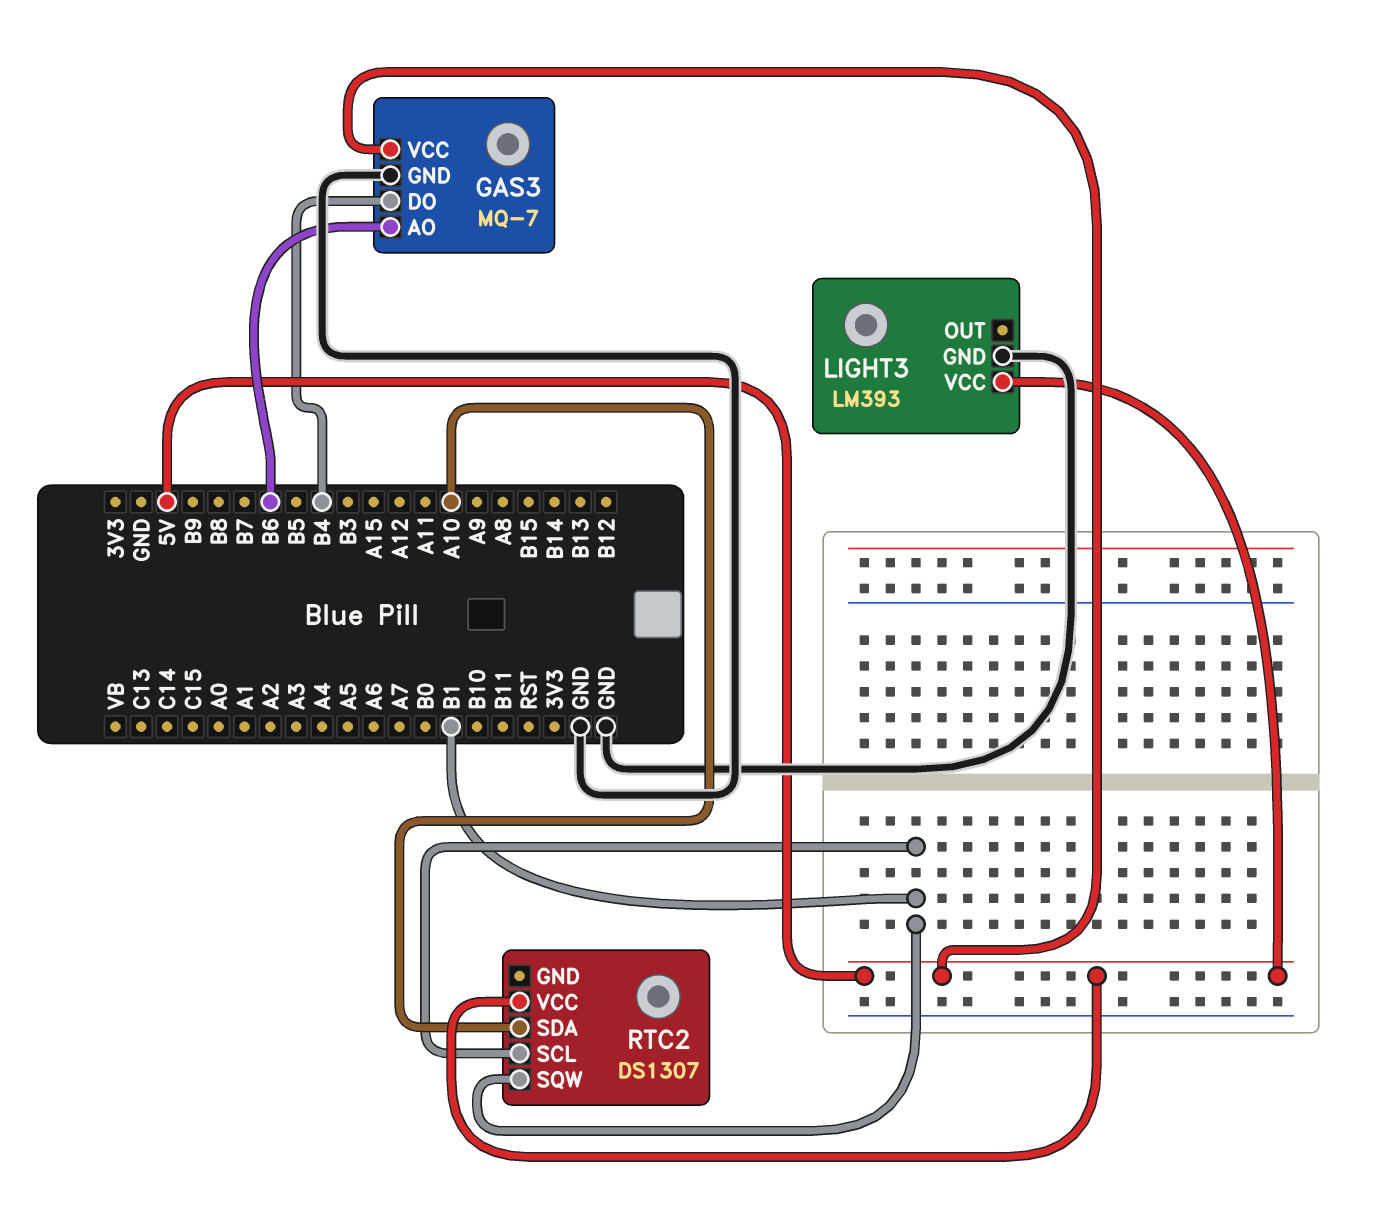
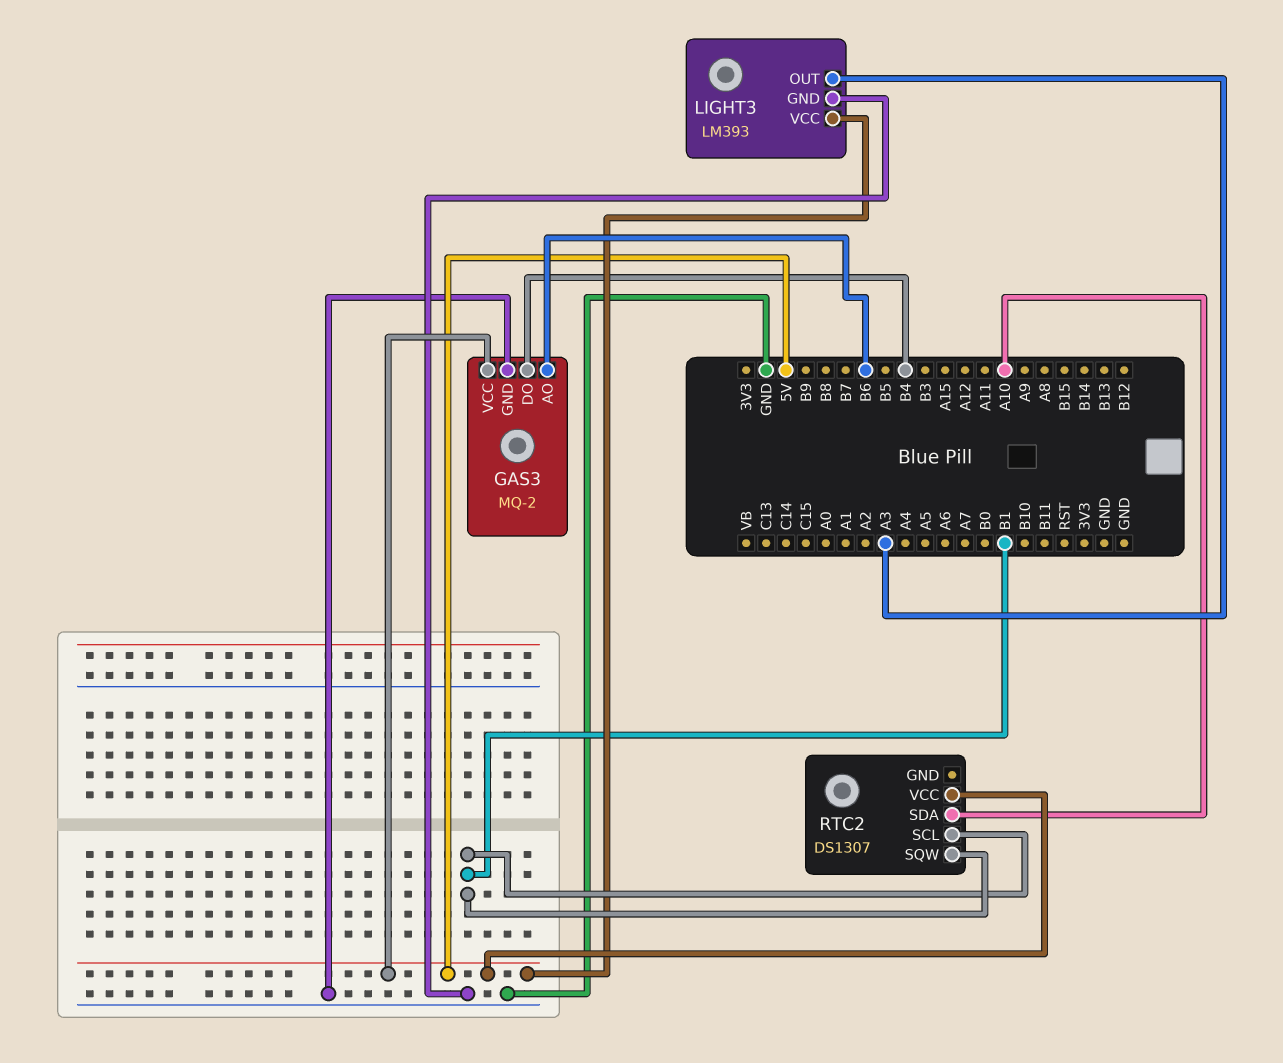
GAS3: MQ-7 -> MQ-2
LIGHT3 pin OUT: none -> A3

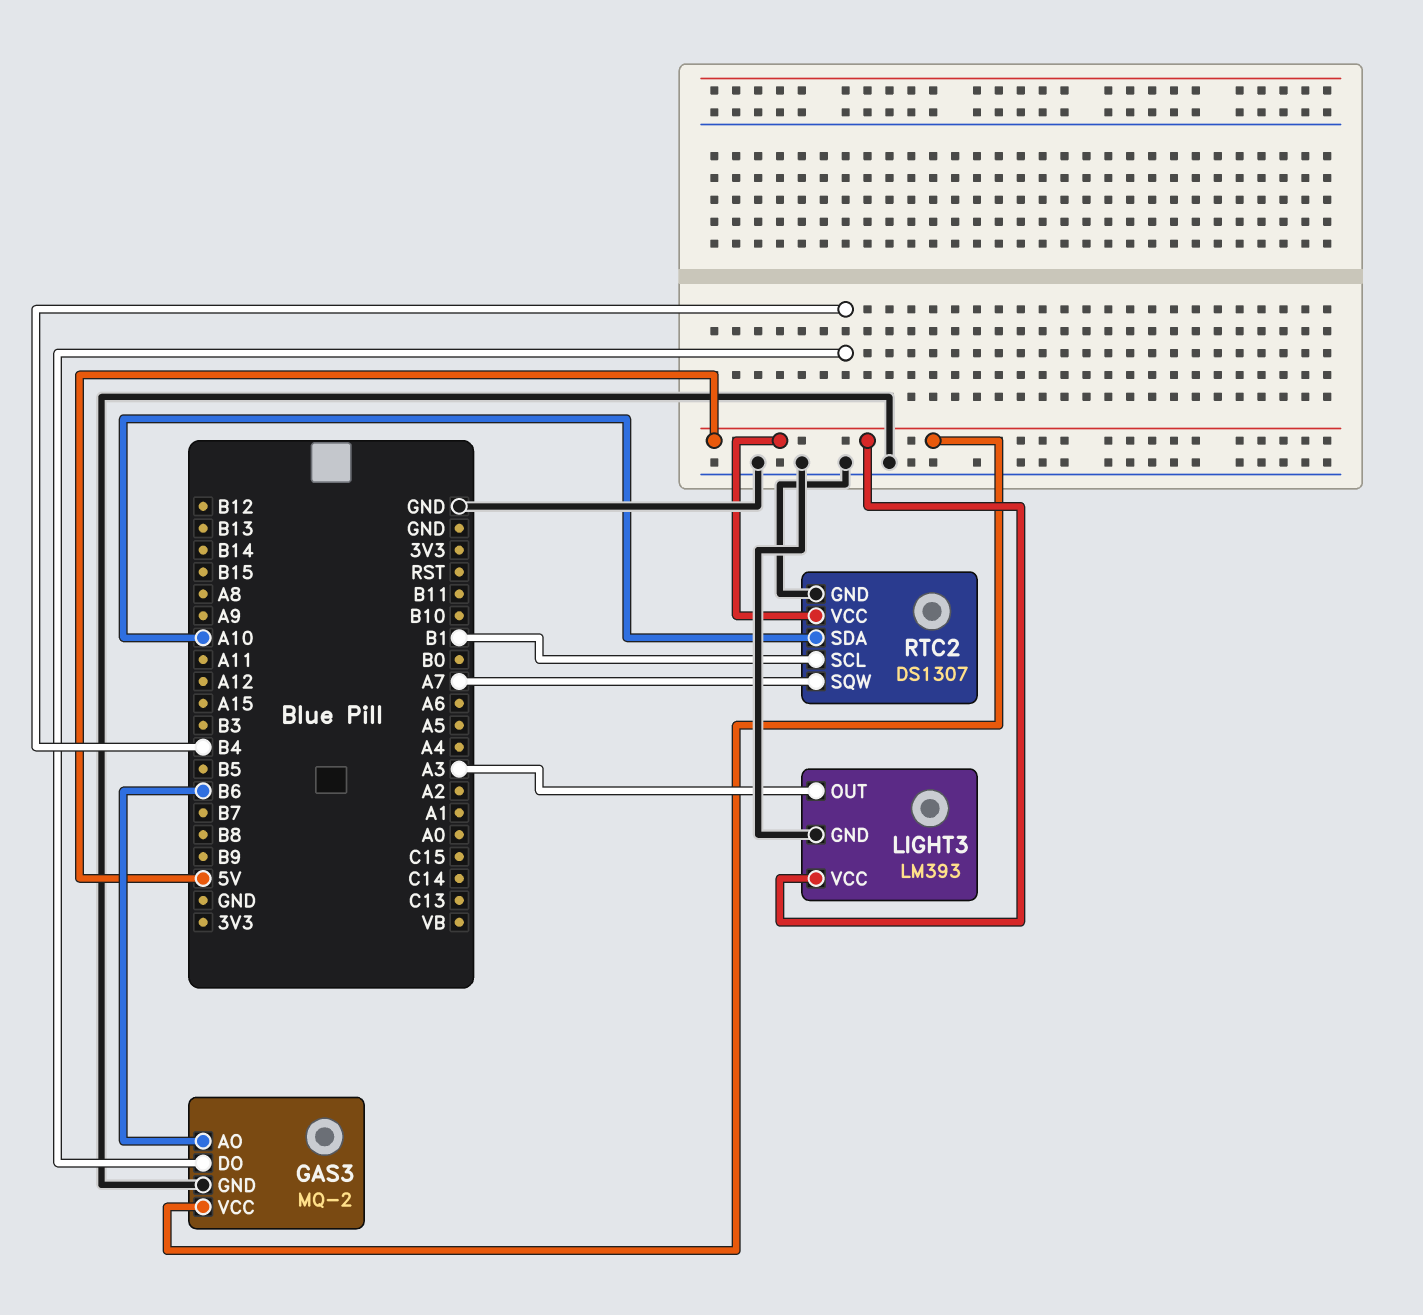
RTC2 pin GND: none -> GND
RTC2 pin SQW: B1 -> A7

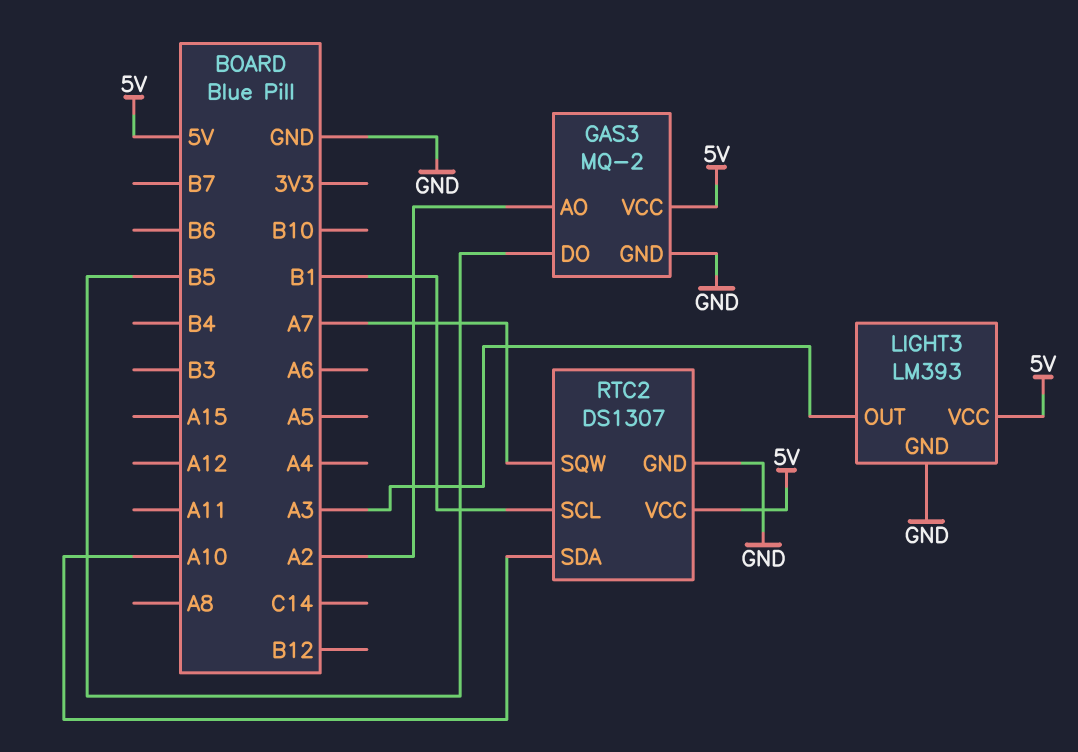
GAS3 pin AO: B6 -> A2
GAS3 pin DO: B4 -> B5

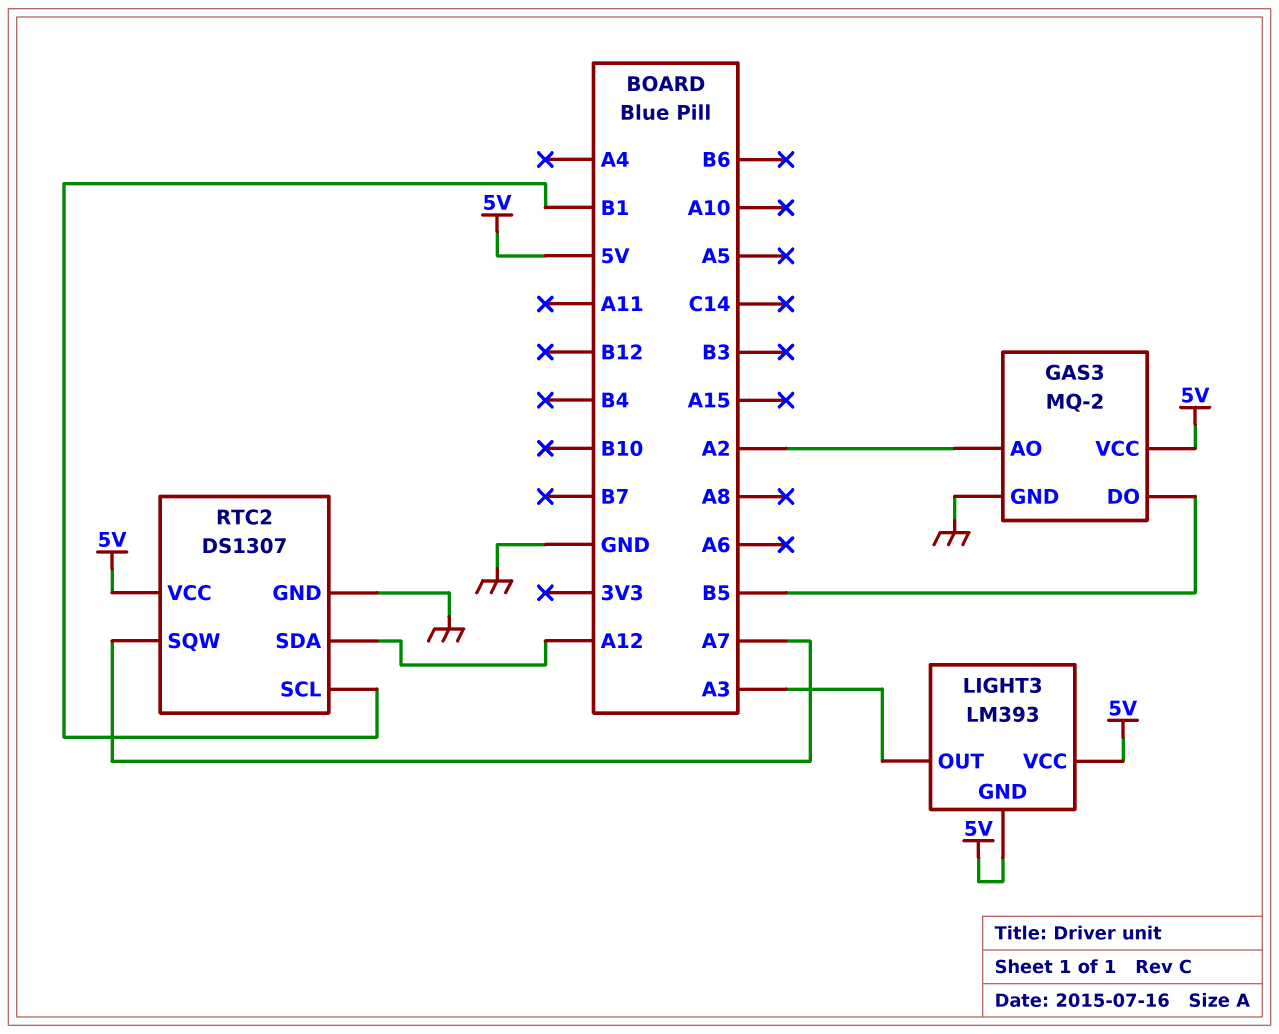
LIGHT3 pin GND: GND -> 5V
RTC2 pin SDA: A10 -> A12

